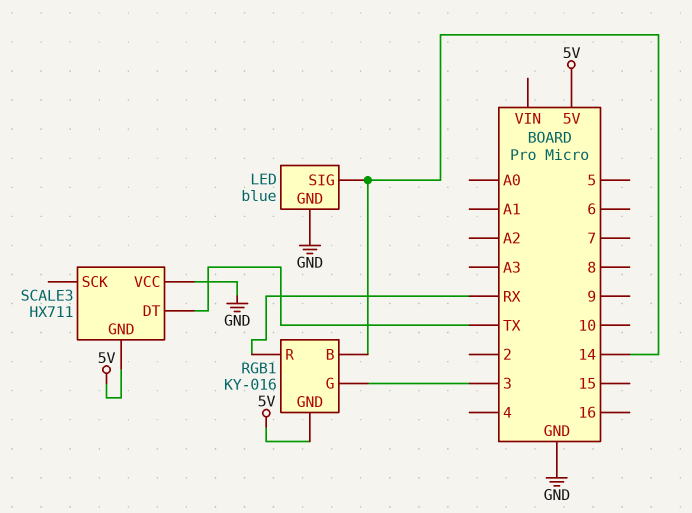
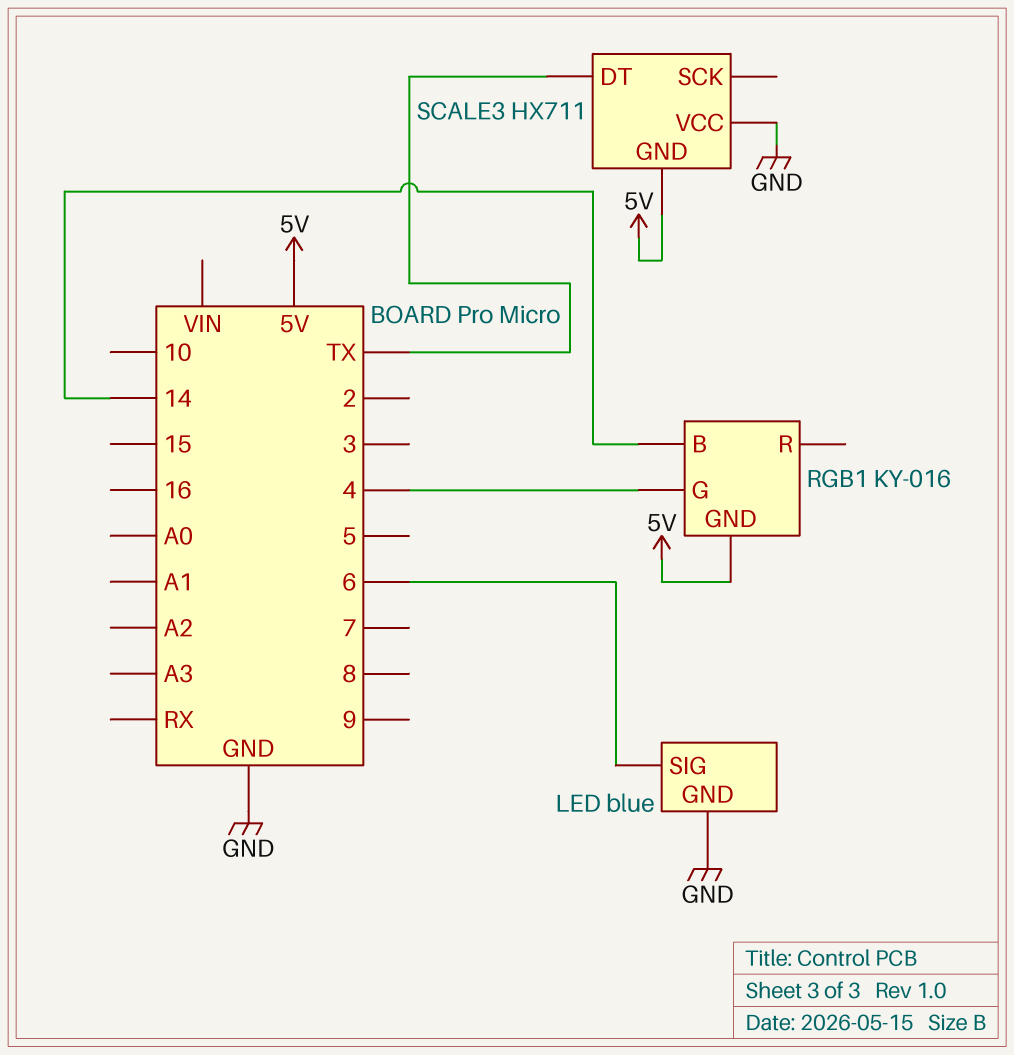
LED pin SIG: 14 -> 6
RGB1 pin G: 3 -> 4
RGB1 pin R: RX -> none

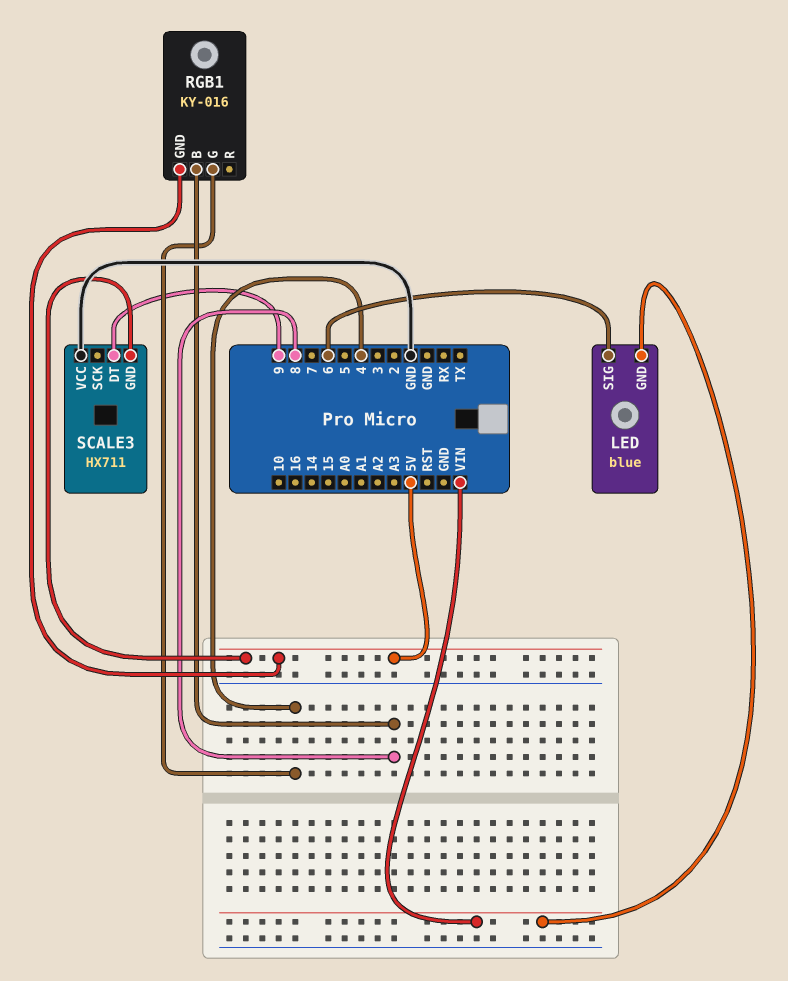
LED pin GND: GND -> VIN
RGB1 pin B: 14 -> 8
SCALE3 pin DT: TX -> 9

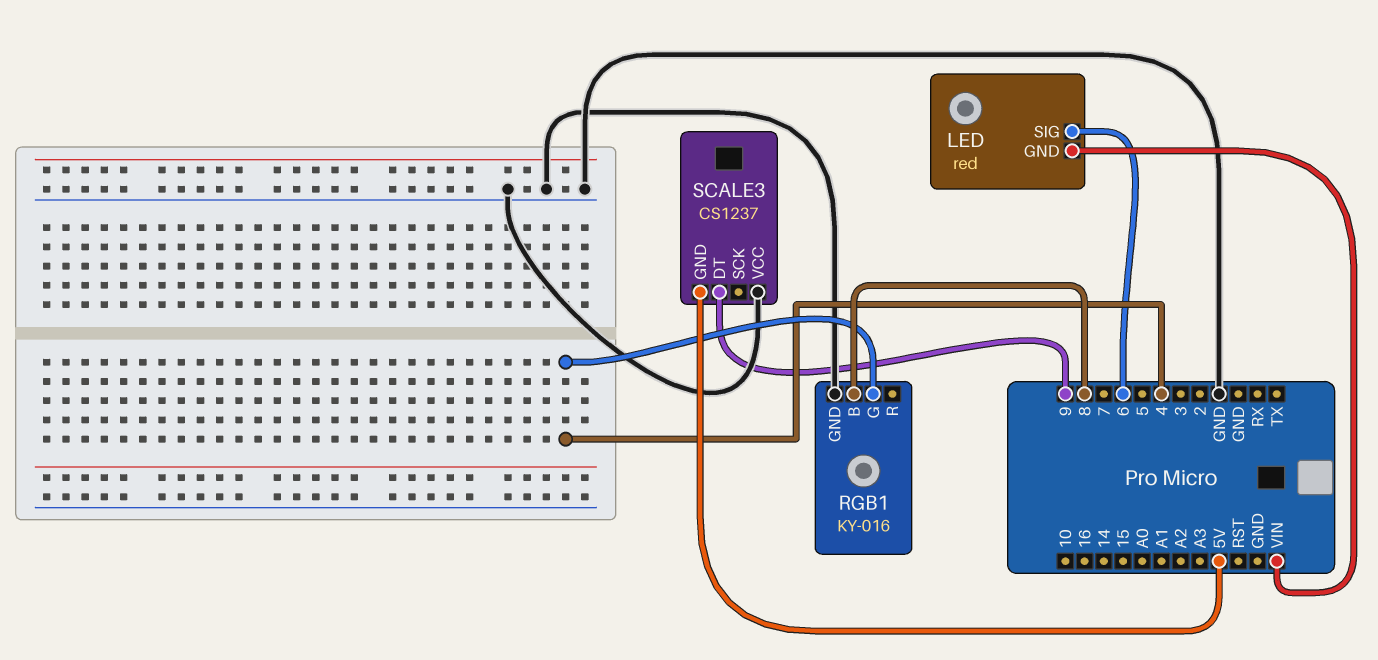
LED: blue -> red
RGB1 pin GND: 5V -> GND
SCALE3: HX711 -> CS1237

